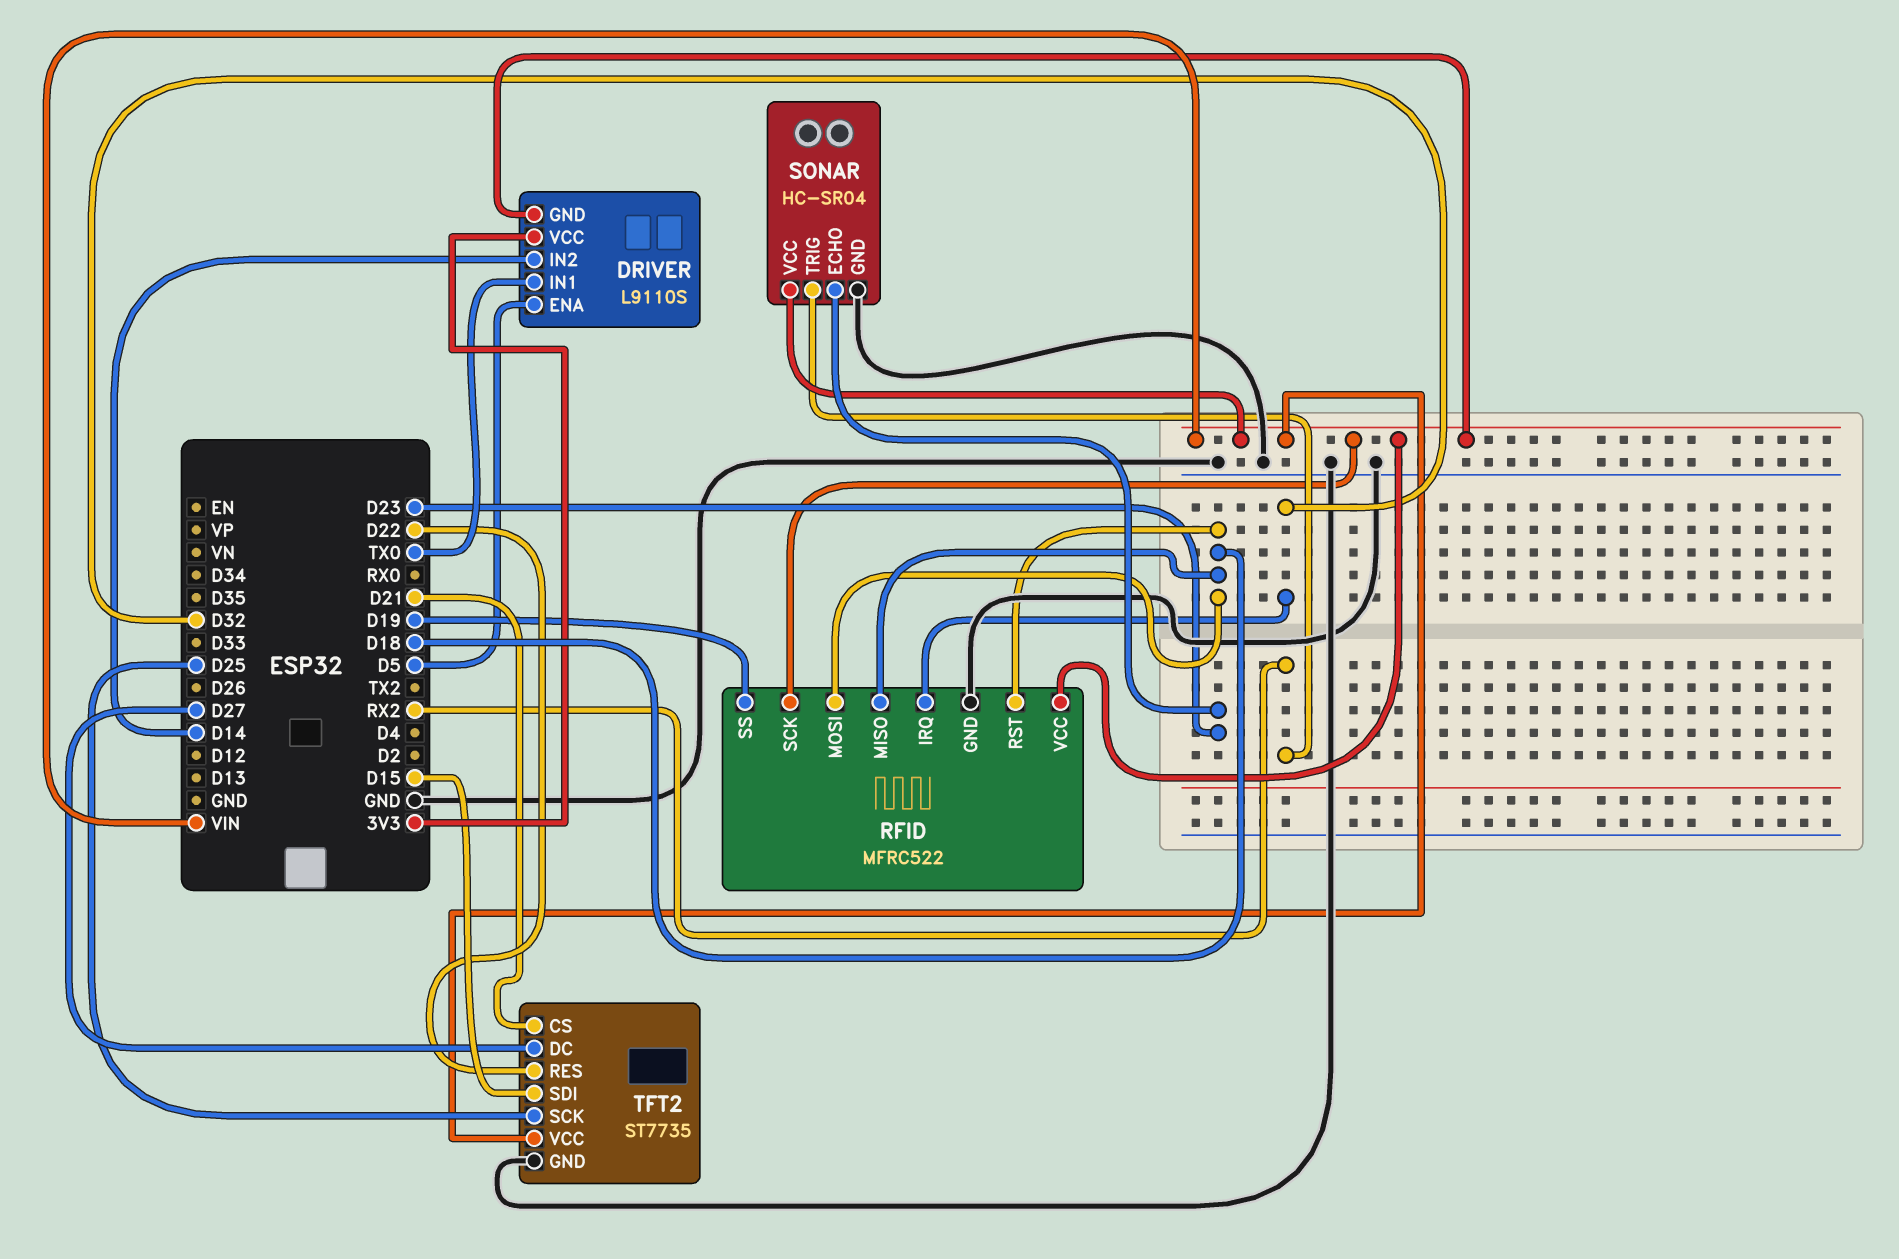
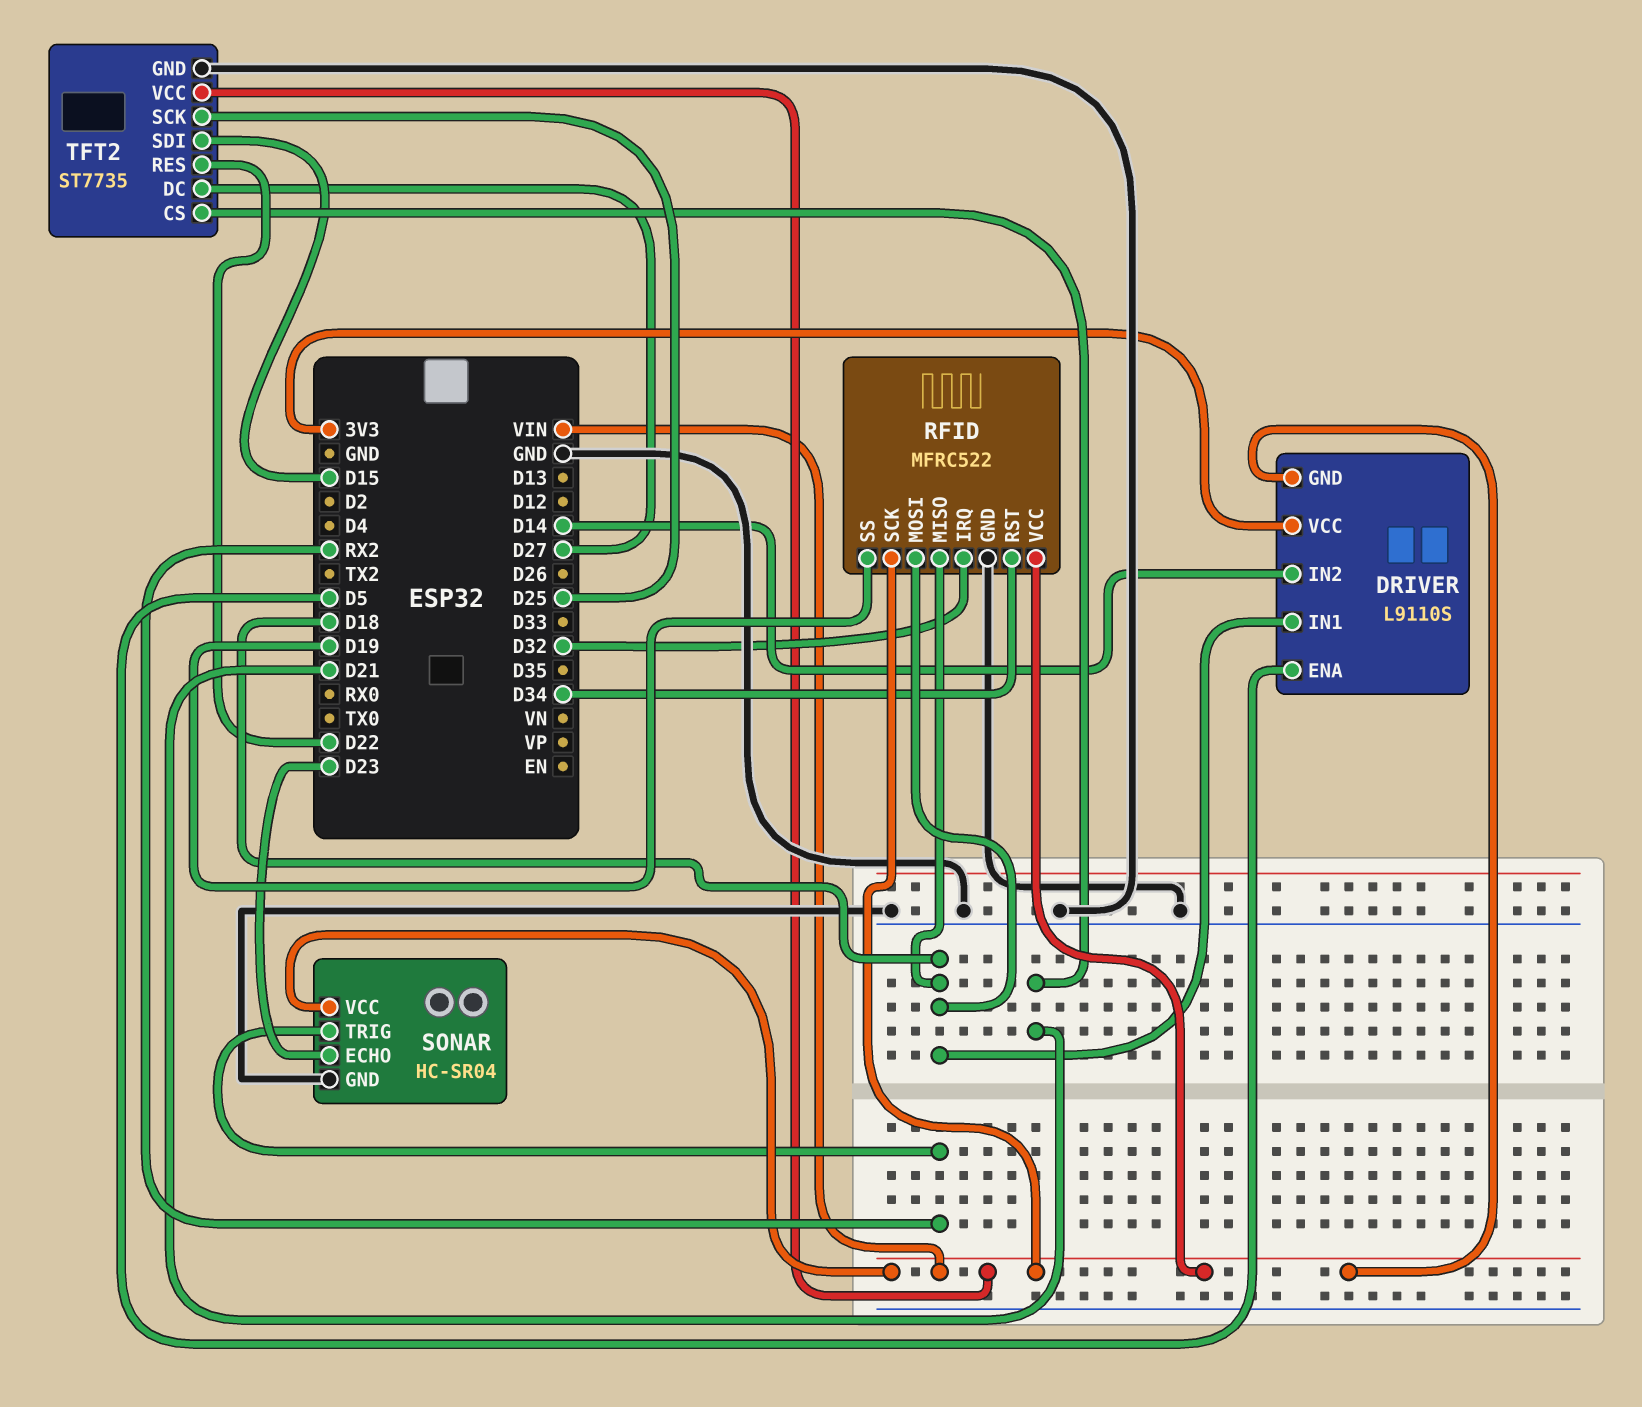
DRIVER pin IN1: TX0 -> D18
RFID pin RST: D18 -> D34

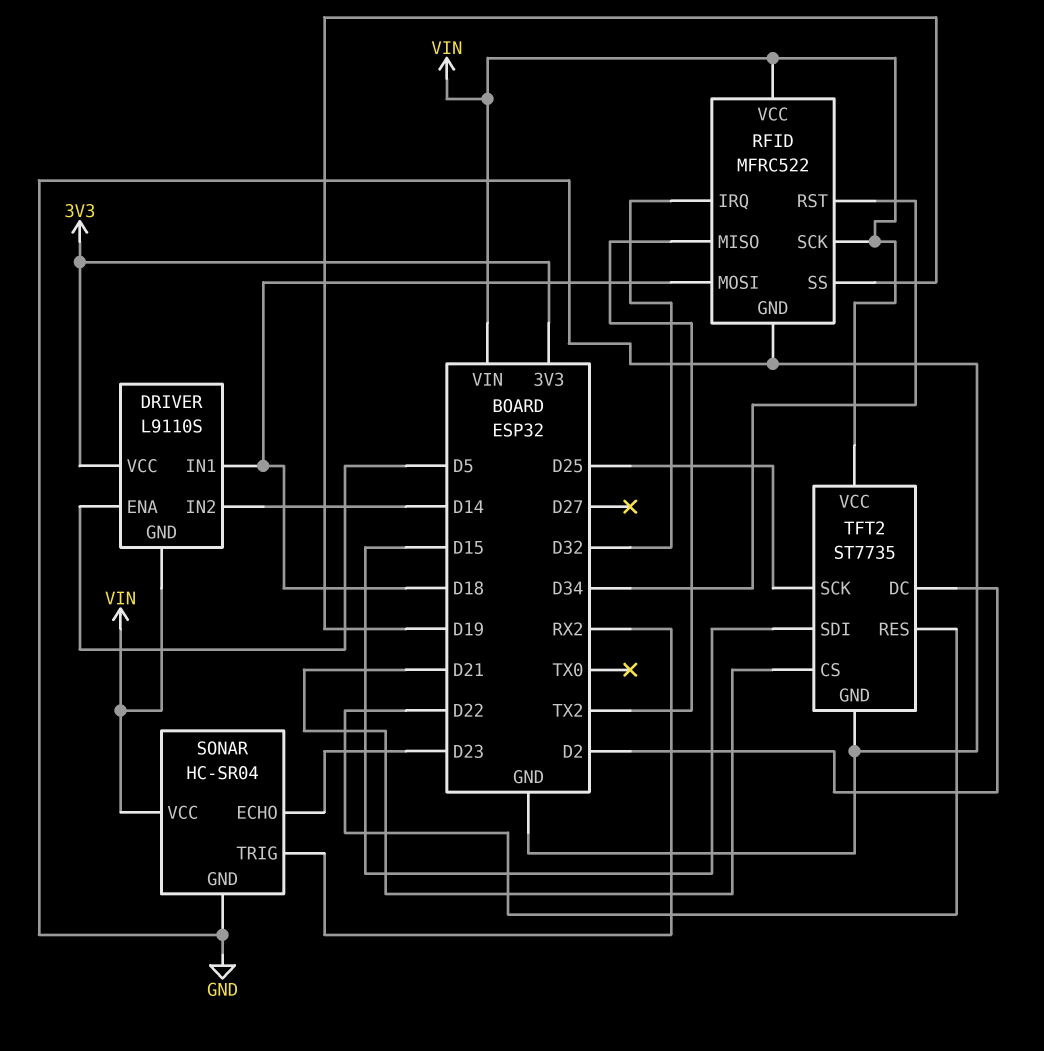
RFID pin MISO: D18 -> TX2
TFT2 pin DC: D27 -> D2

